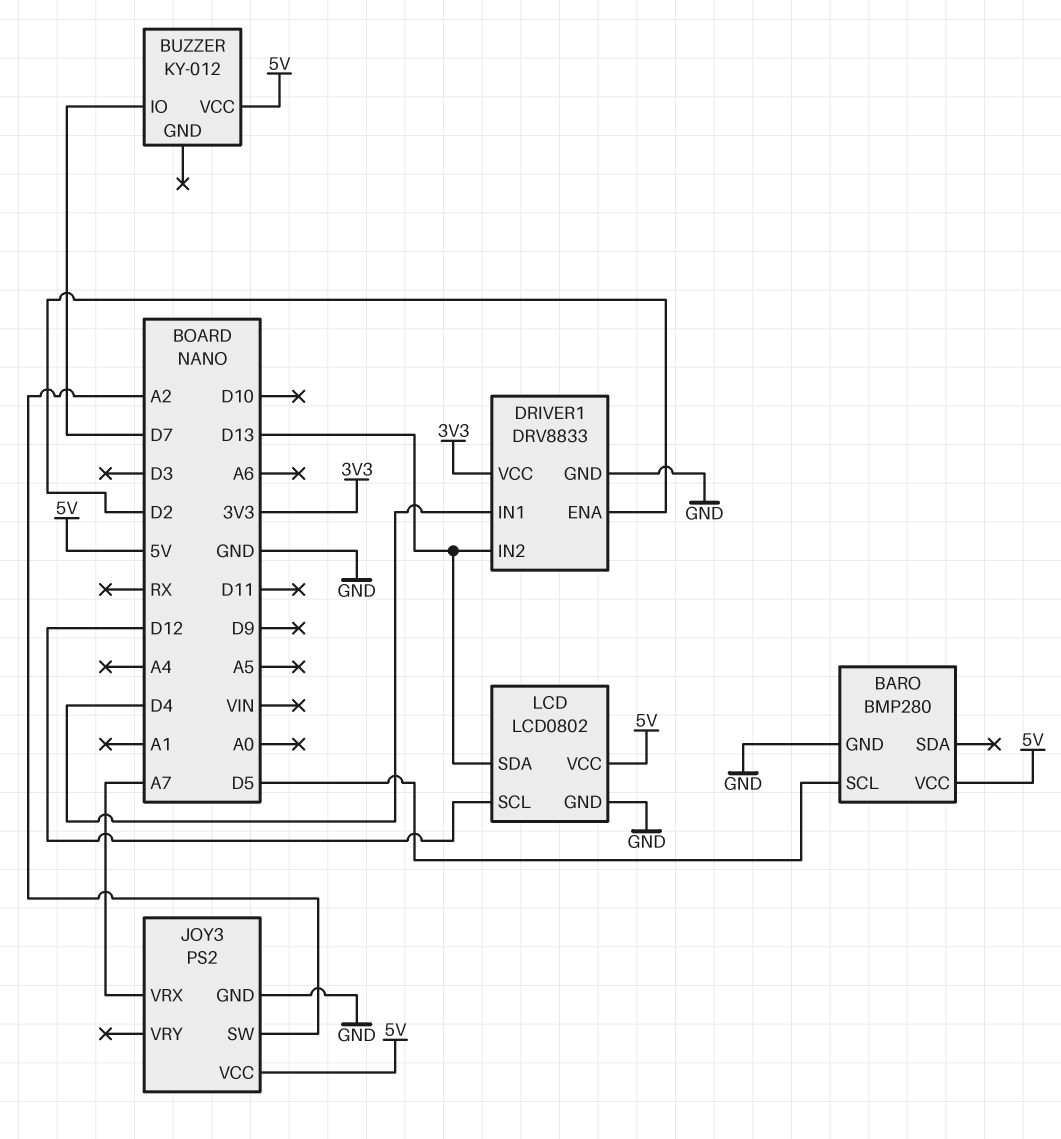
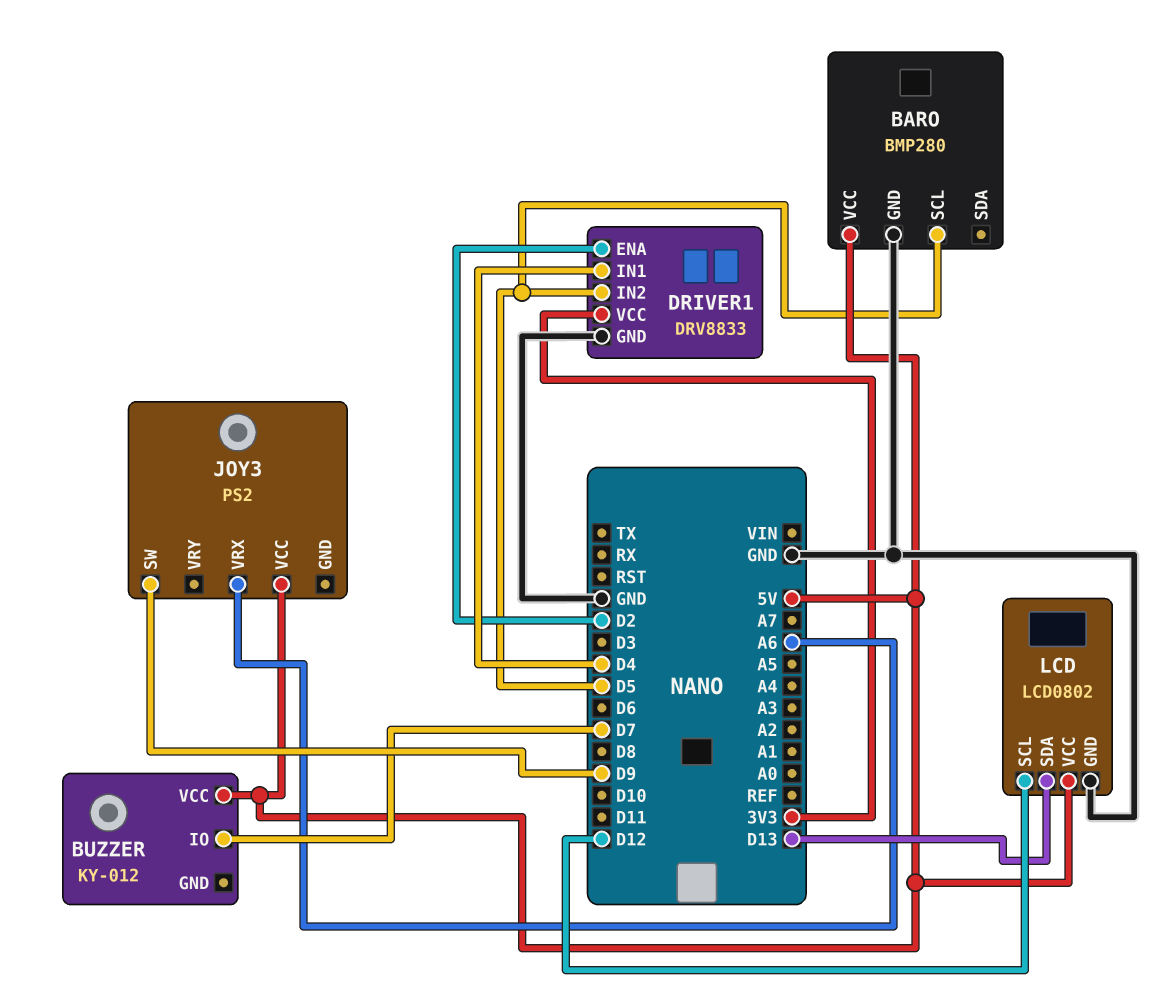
DRIVER1 pin IN2: D13 -> D5
JOY3 pin GND: GND -> none
JOY3 pin SW: A2 -> D9
JOY3 pin VRX: A7 -> A6

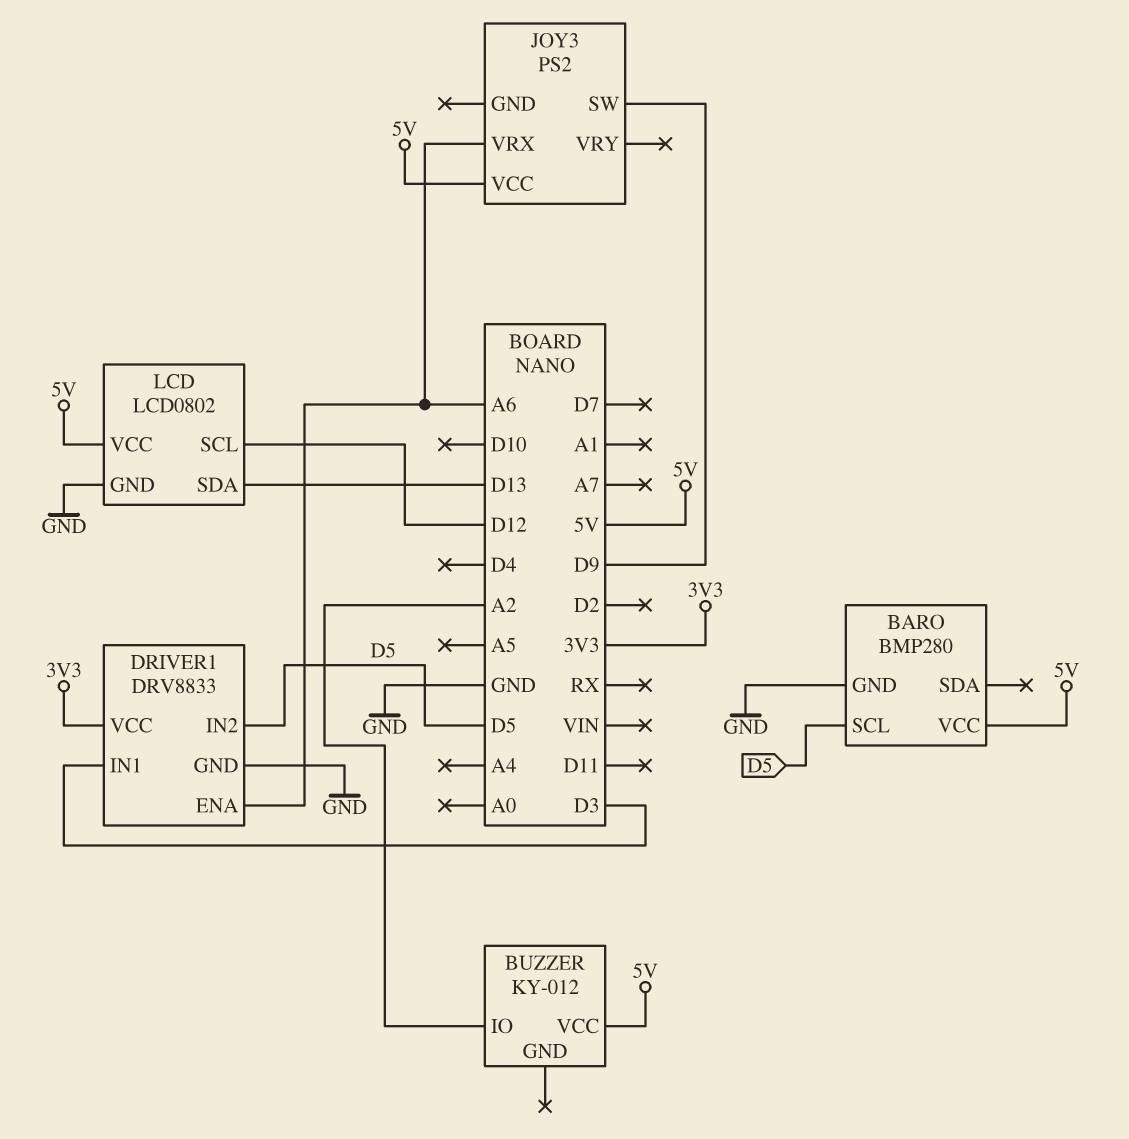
BUZZER pin IO: D7 -> A2
DRIVER1 pin ENA: D2 -> A6
DRIVER1 pin IN1: D4 -> D3

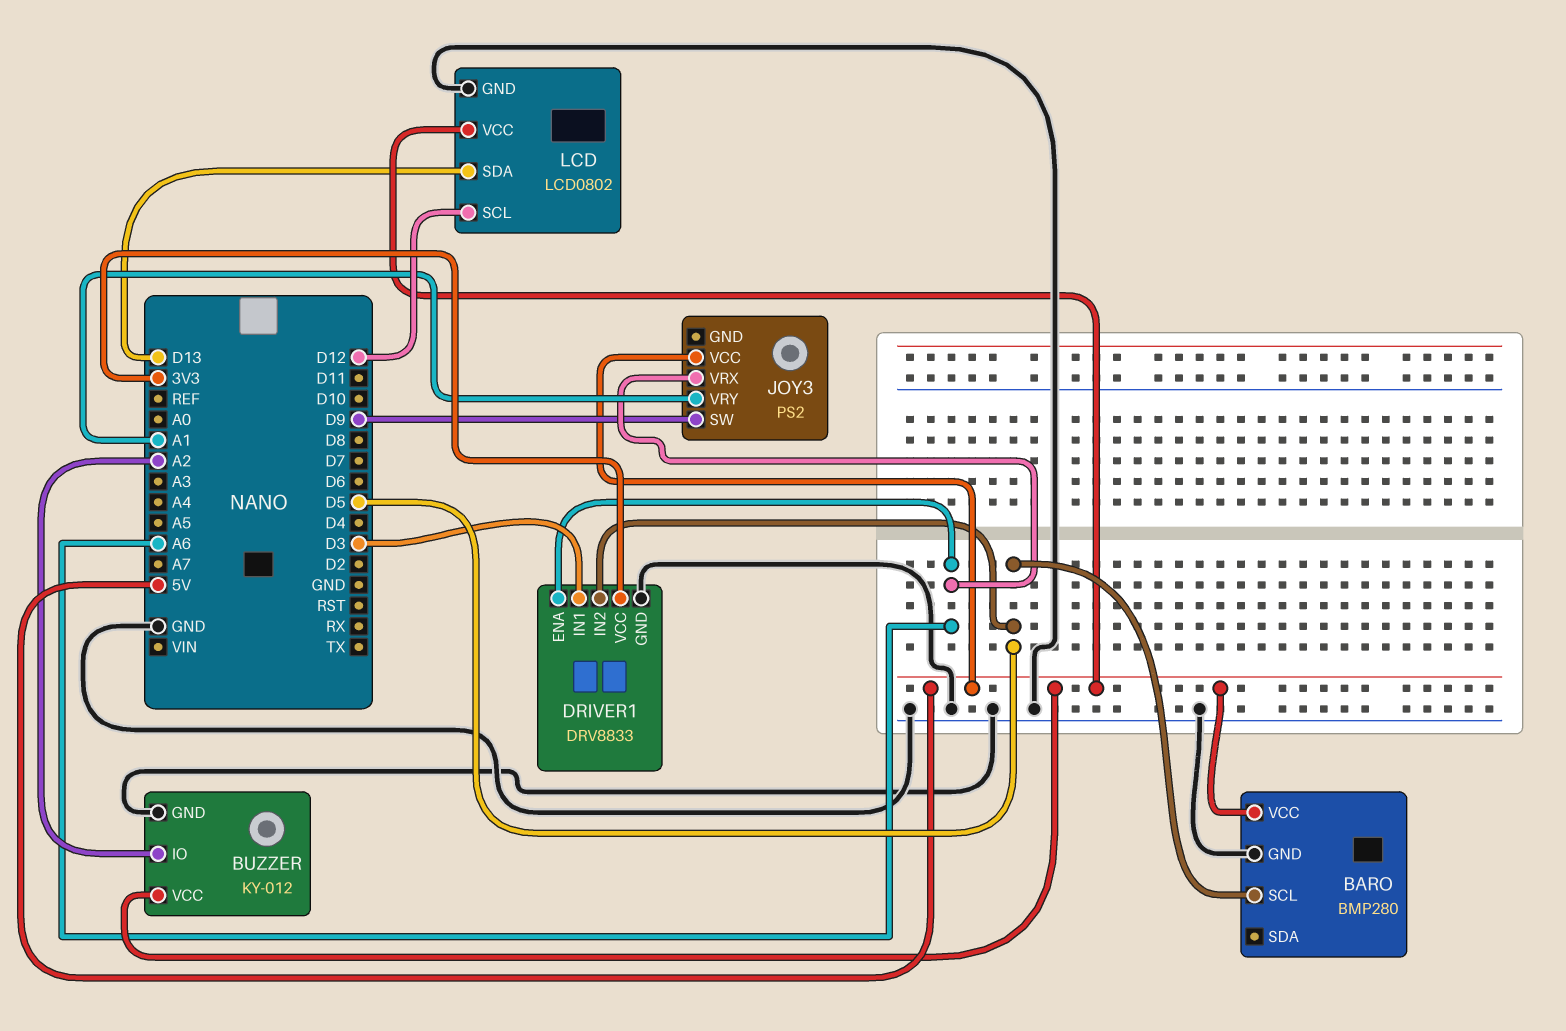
BUZZER pin GND: none -> GND
JOY3 pin VRY: none -> A1

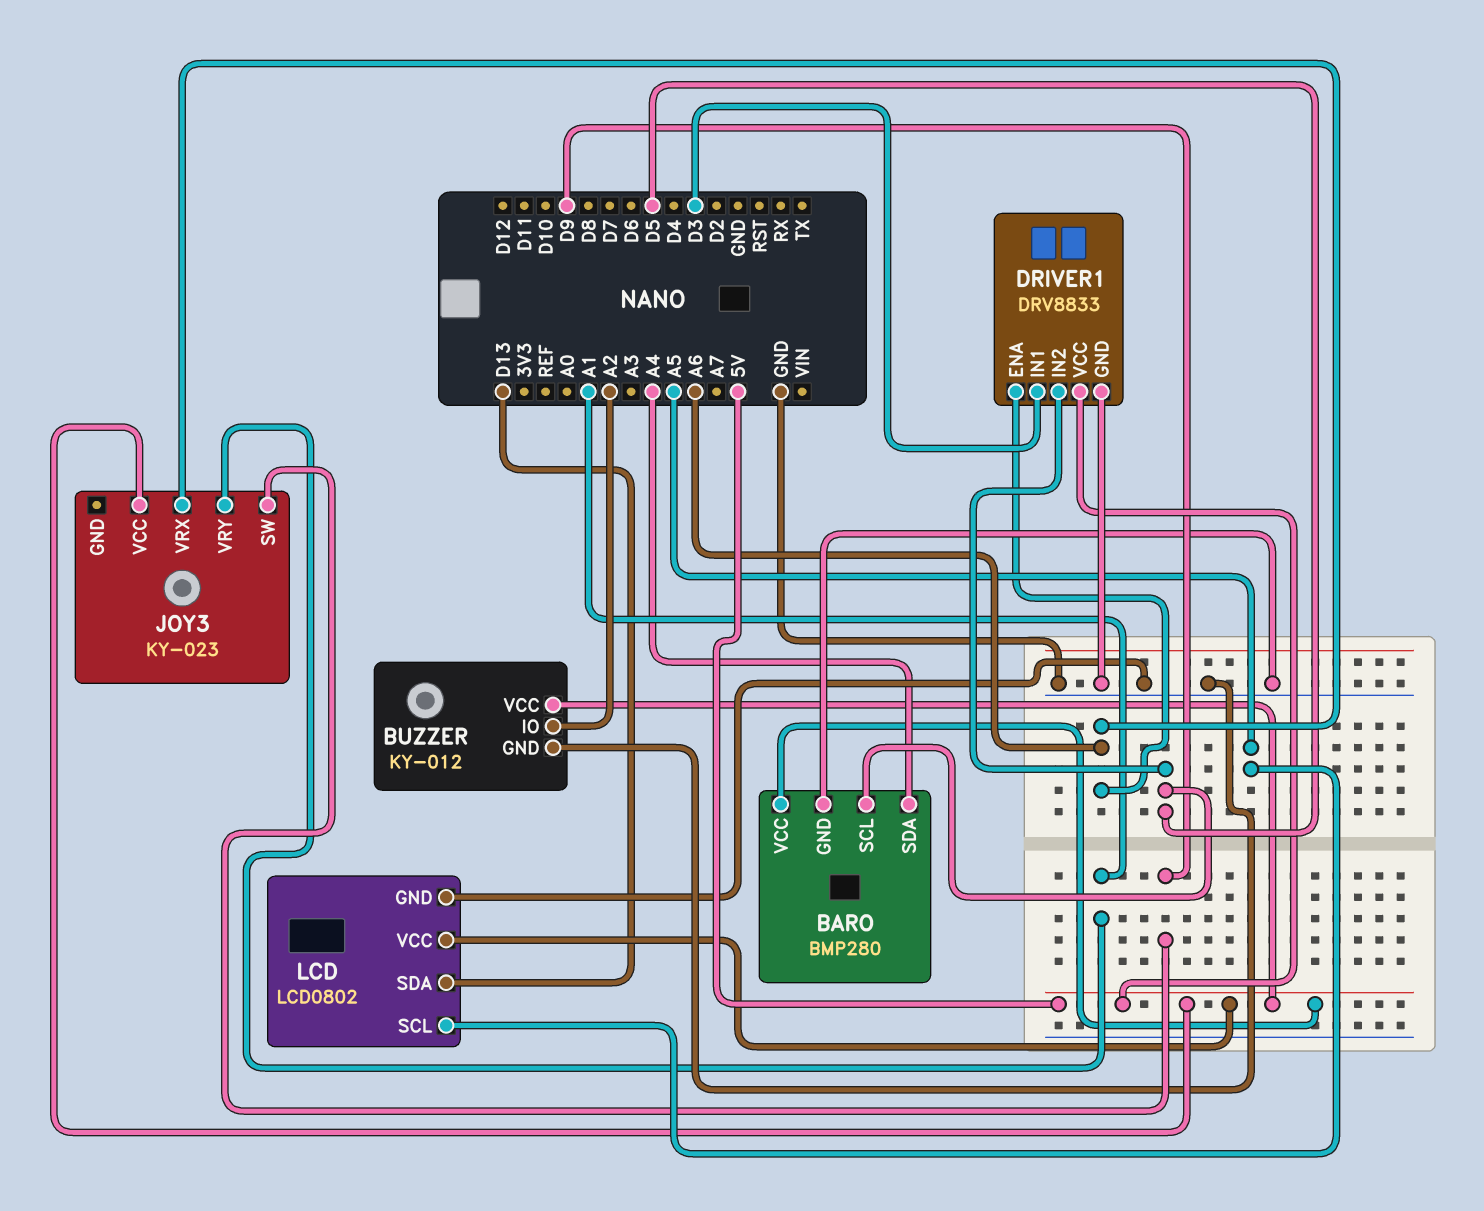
BARO pin SDA: none -> A4
DRIVER1 pin VCC: 3V3 -> 5V
JOY3: PS2 -> KY-023
LCD pin SCL: D12 -> A5

